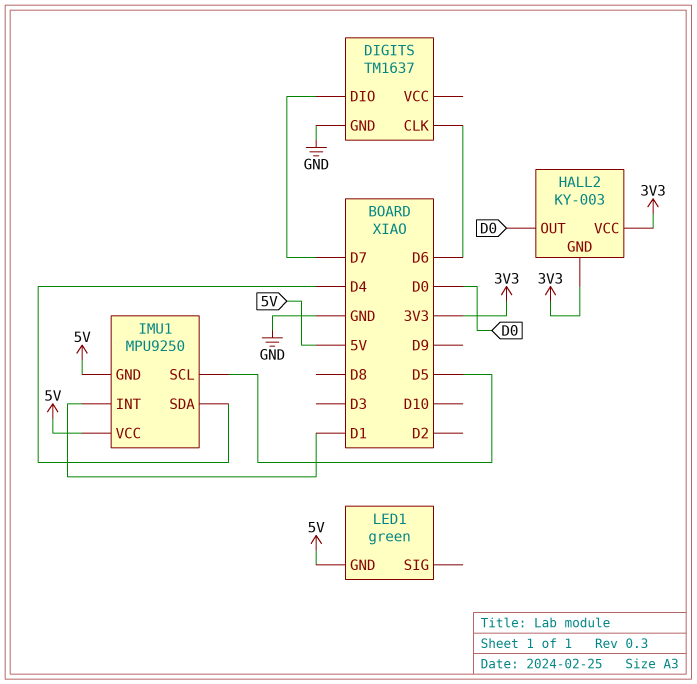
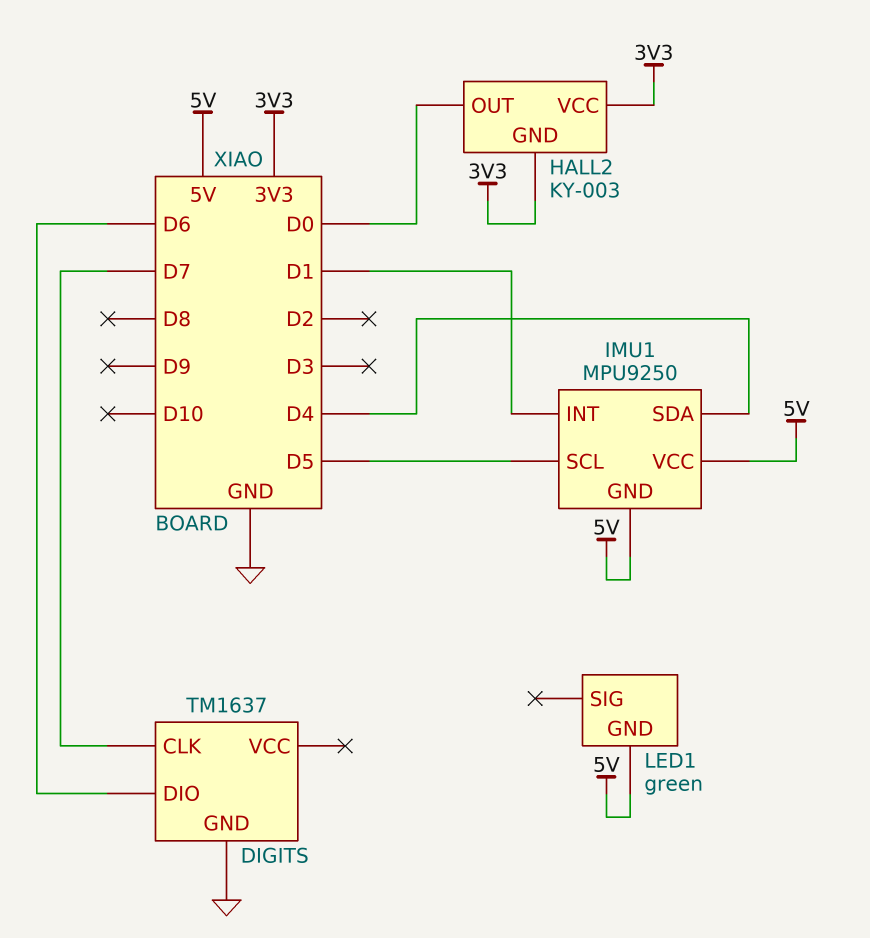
DIGITS pin CLK: D6 -> D7
DIGITS pin DIO: D7 -> D6

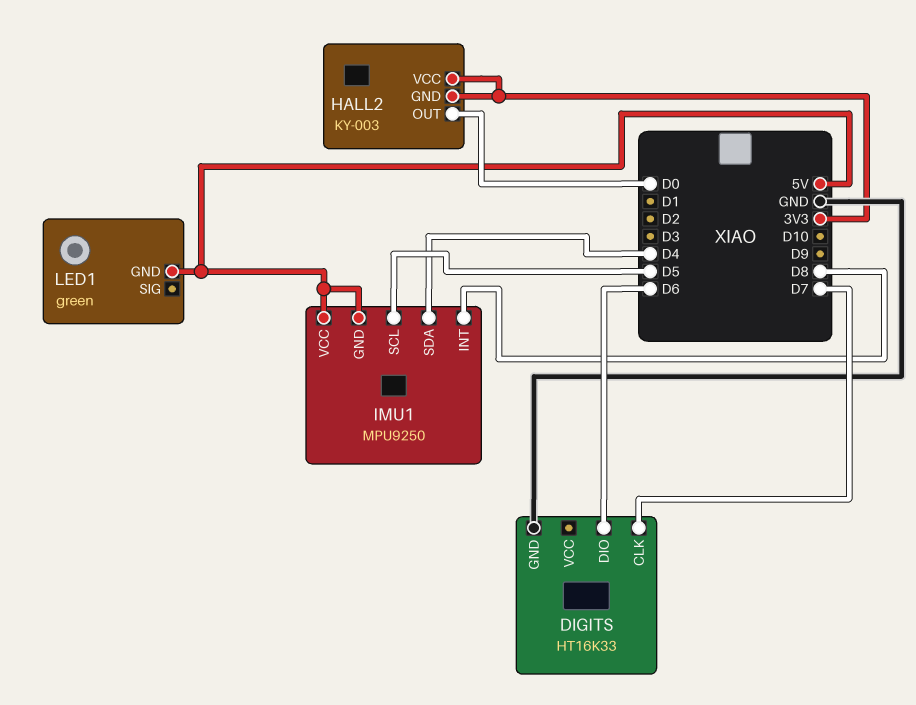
DIGITS: TM1637 -> HT16K33
IMU1 pin INT: D1 -> D8

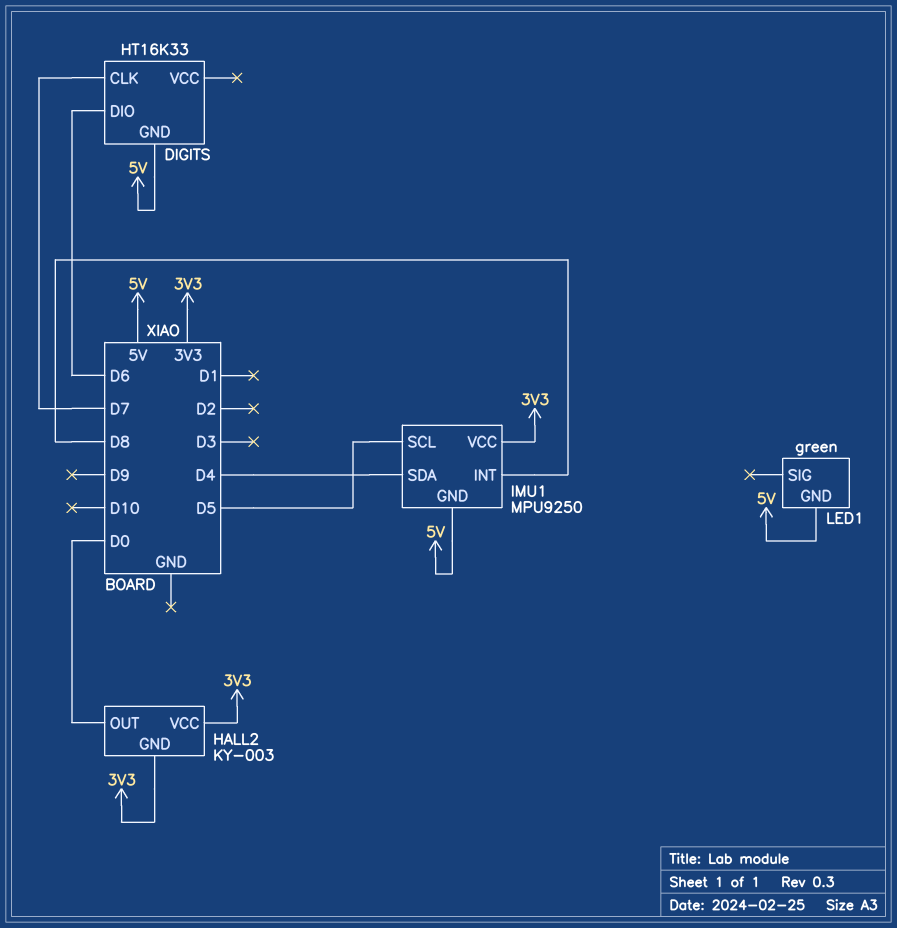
DIGITS pin GND: GND -> 5V
IMU1 pin VCC: 5V -> 3V3

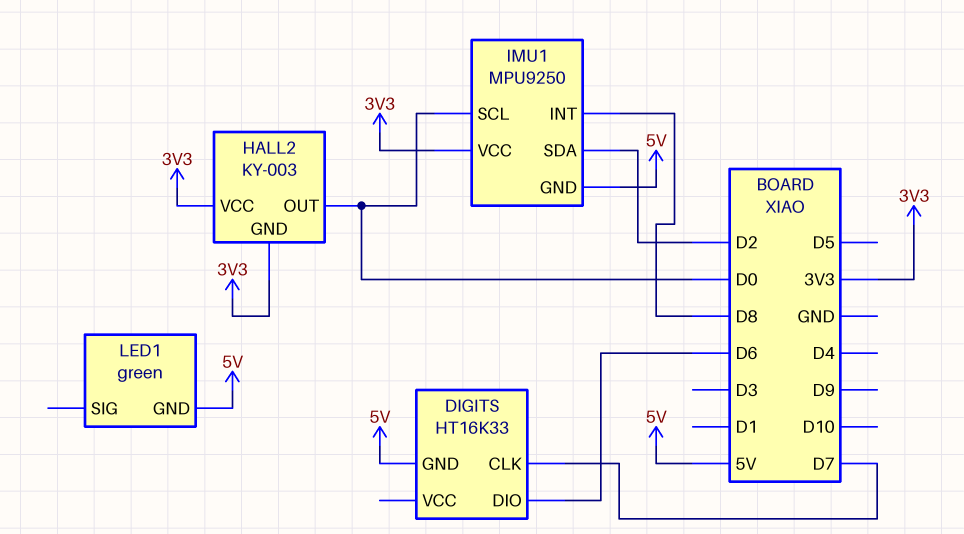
IMU1 pin SCL: D5 -> D0
IMU1 pin SDA: D4 -> D2

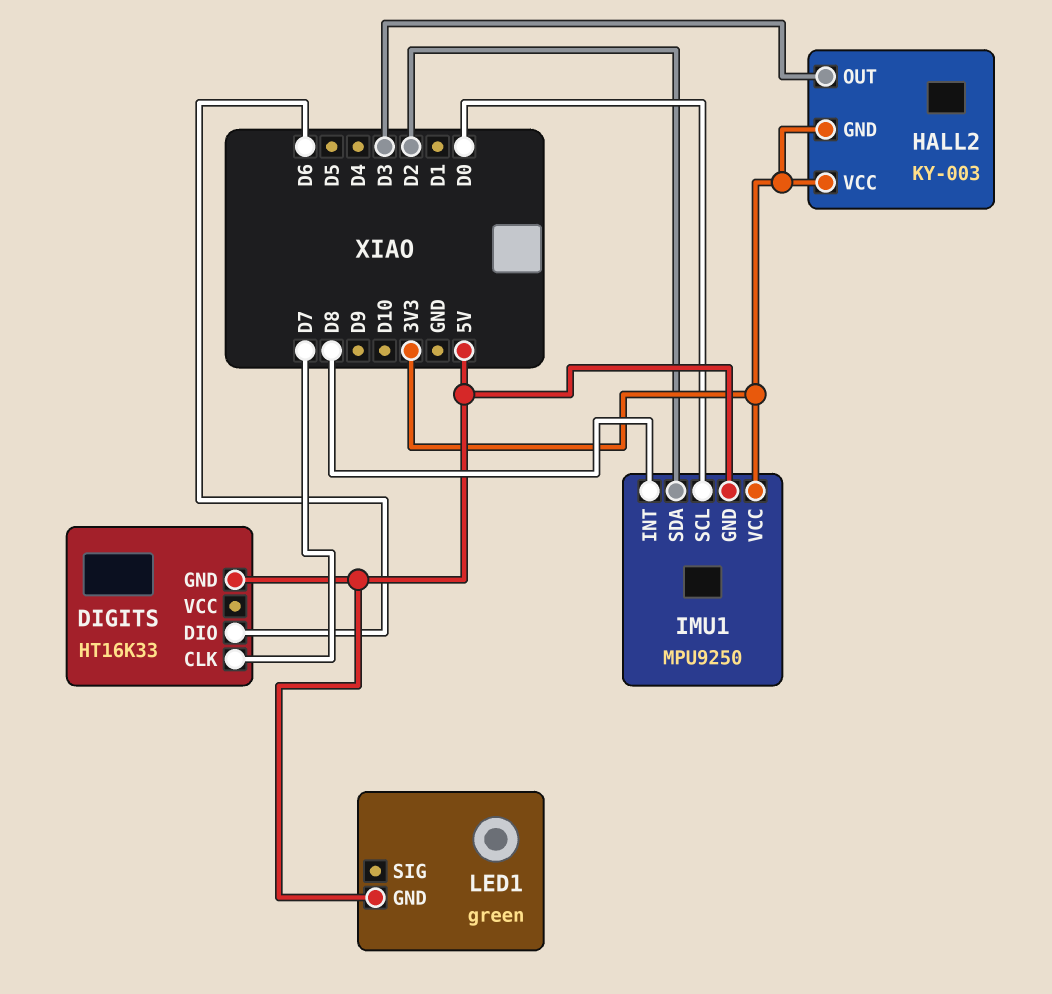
HALL2 pin OUT: D0 -> D3

